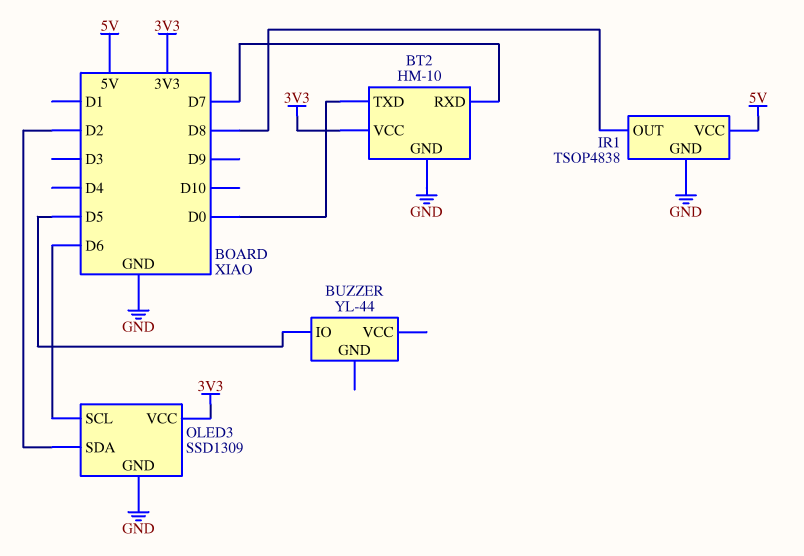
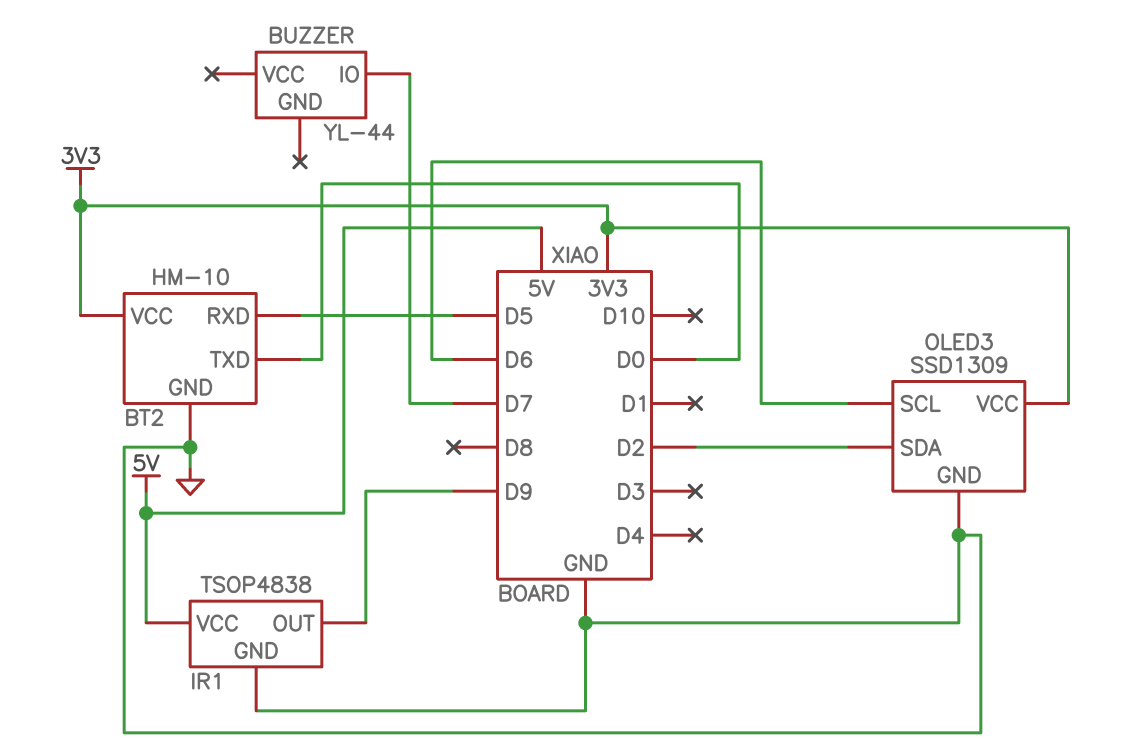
BT2 pin RXD: D7 -> D5
BUZZER pin IO: D5 -> D7
IR1 pin OUT: D8 -> D9

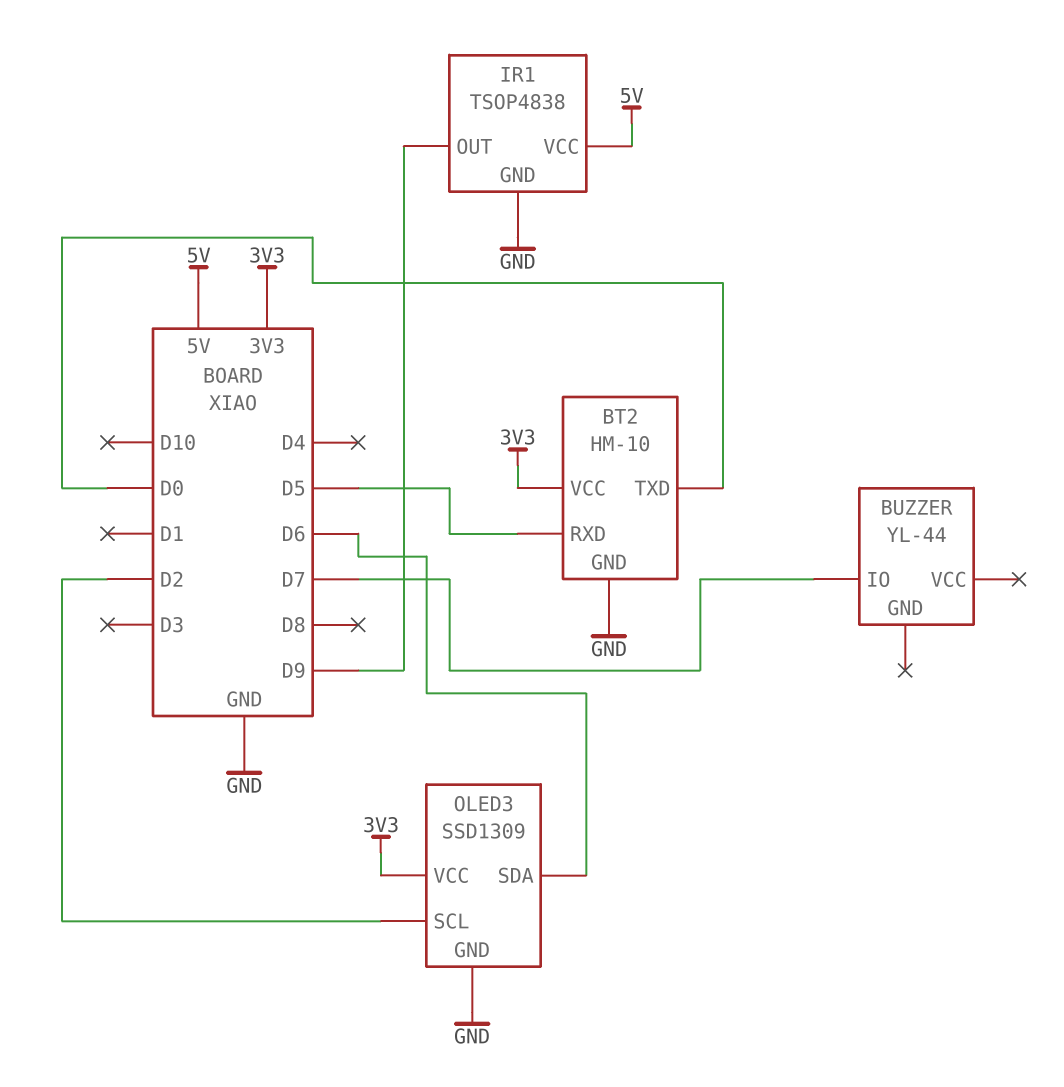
OLED3 pin SCL: D6 -> D2
OLED3 pin SDA: D2 -> D6

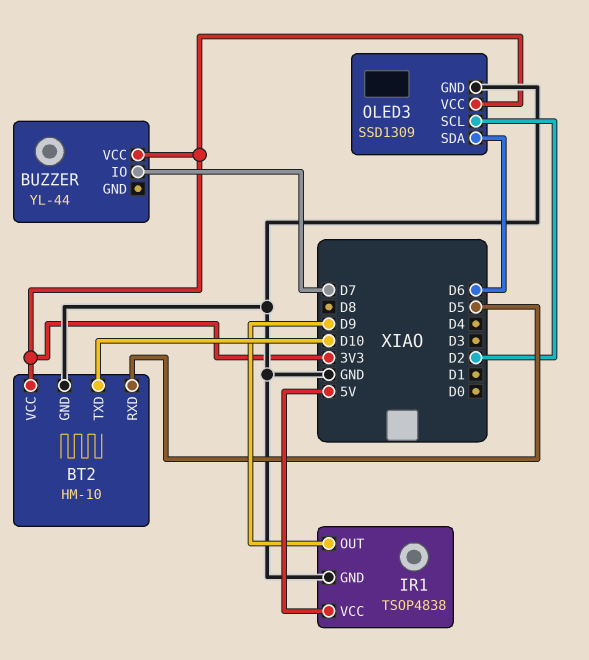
BT2 pin TXD: D0 -> D10
BUZZER pin VCC: none -> 3V3

